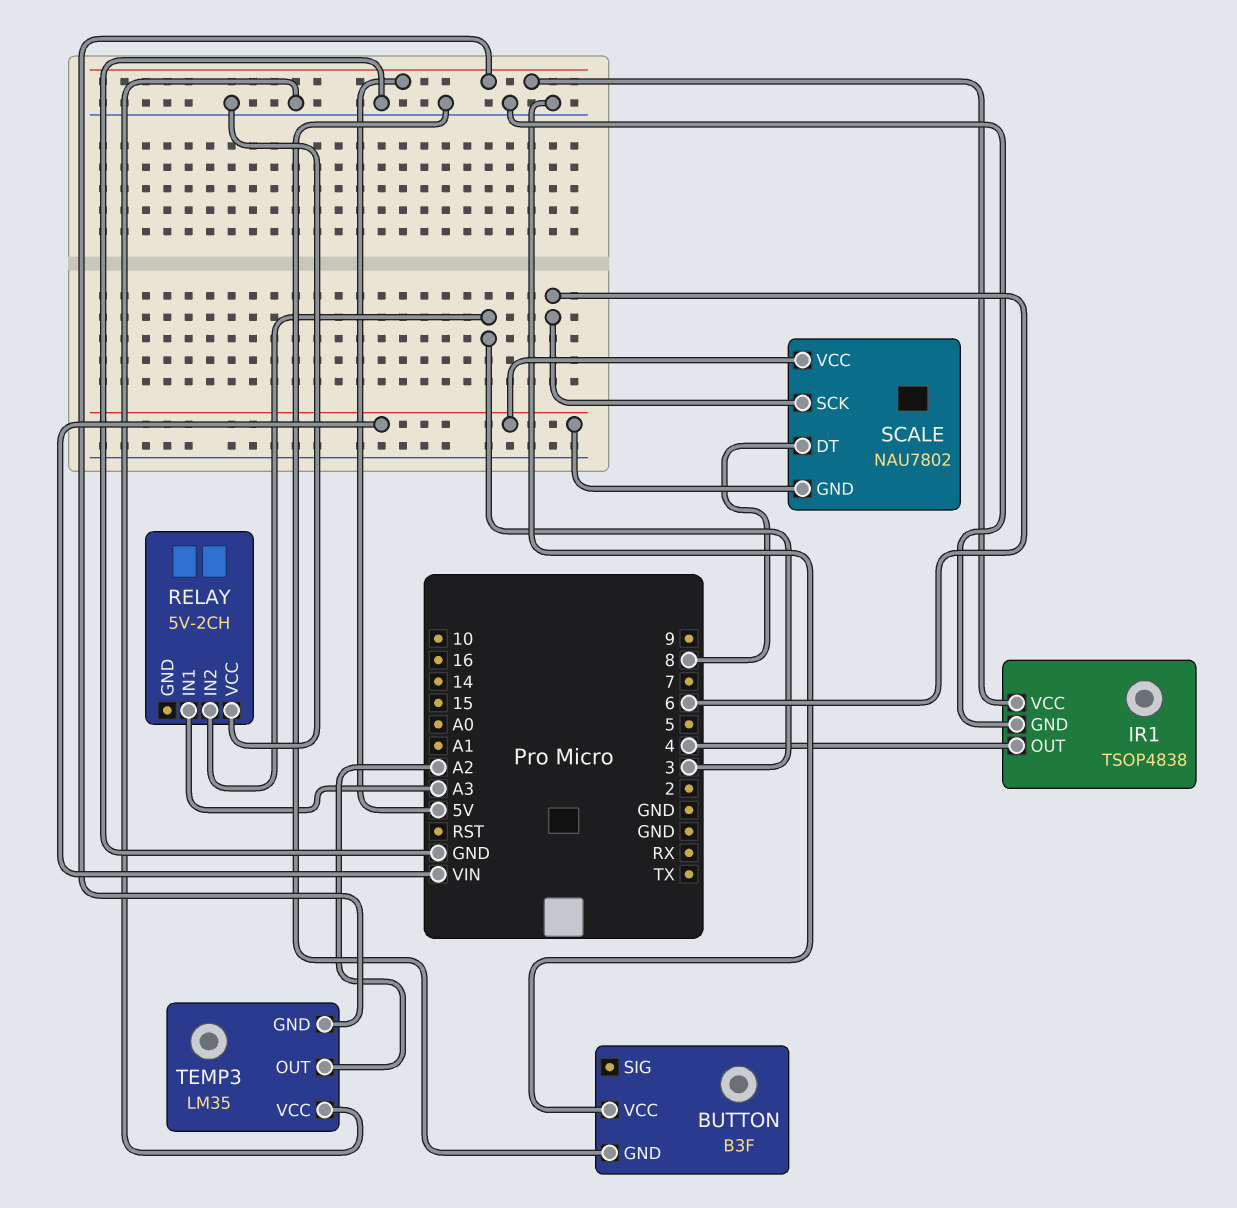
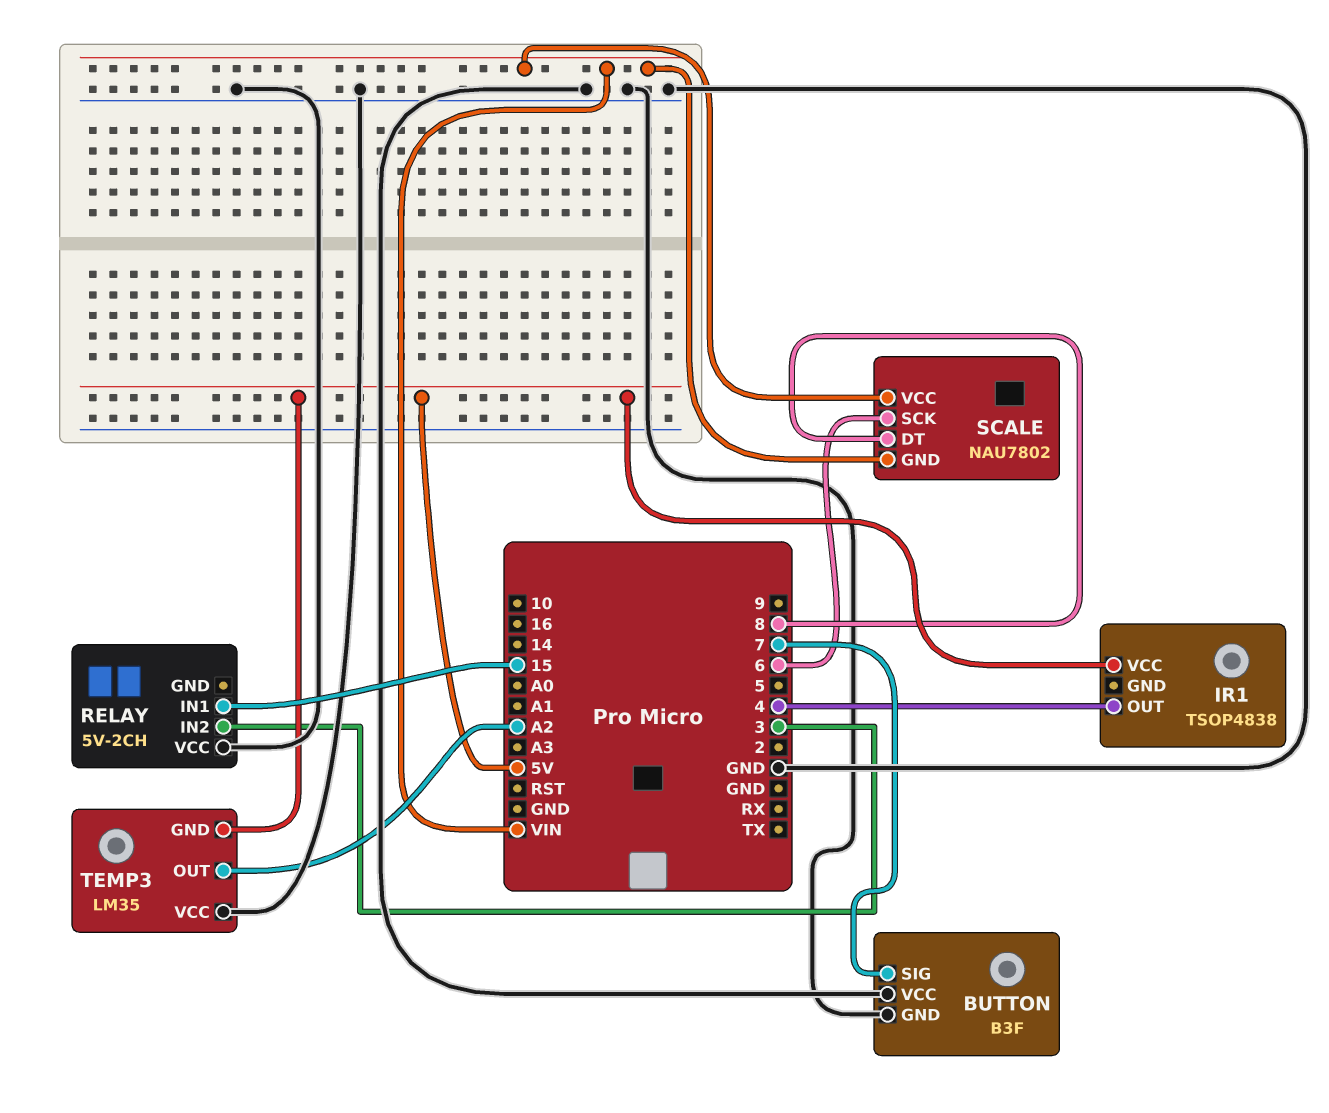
BUTTON pin SIG: none -> 7
IR1 pin GND: GND -> none
RELAY pin IN1: A3 -> 15

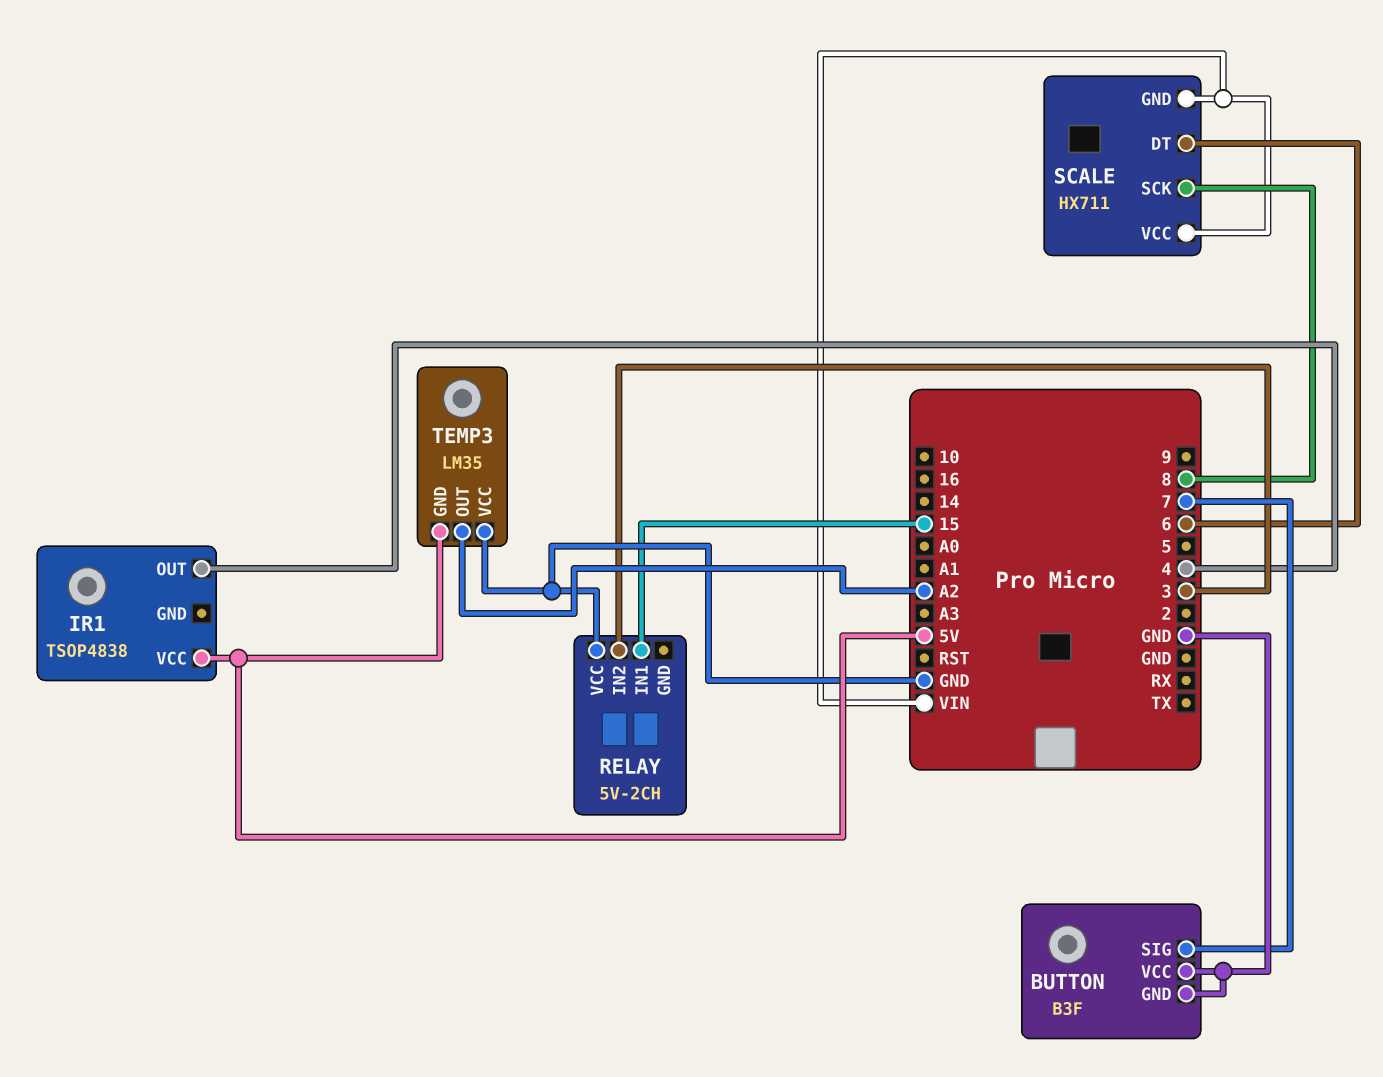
SCALE: NAU7802 -> HX711
SCALE pin DT: 8 -> 6
SCALE pin SCK: 6 -> 8

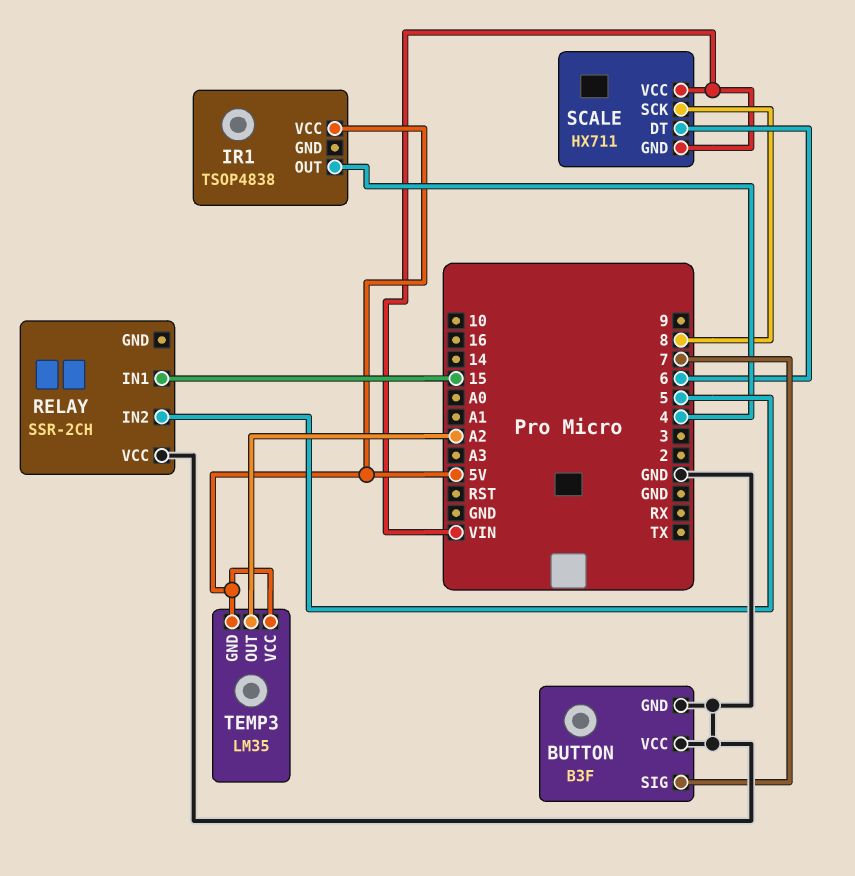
RELAY: 5V-2CH -> SSR-2CH
RELAY pin IN2: 3 -> 5
TEMP3 pin VCC: GND -> 5V

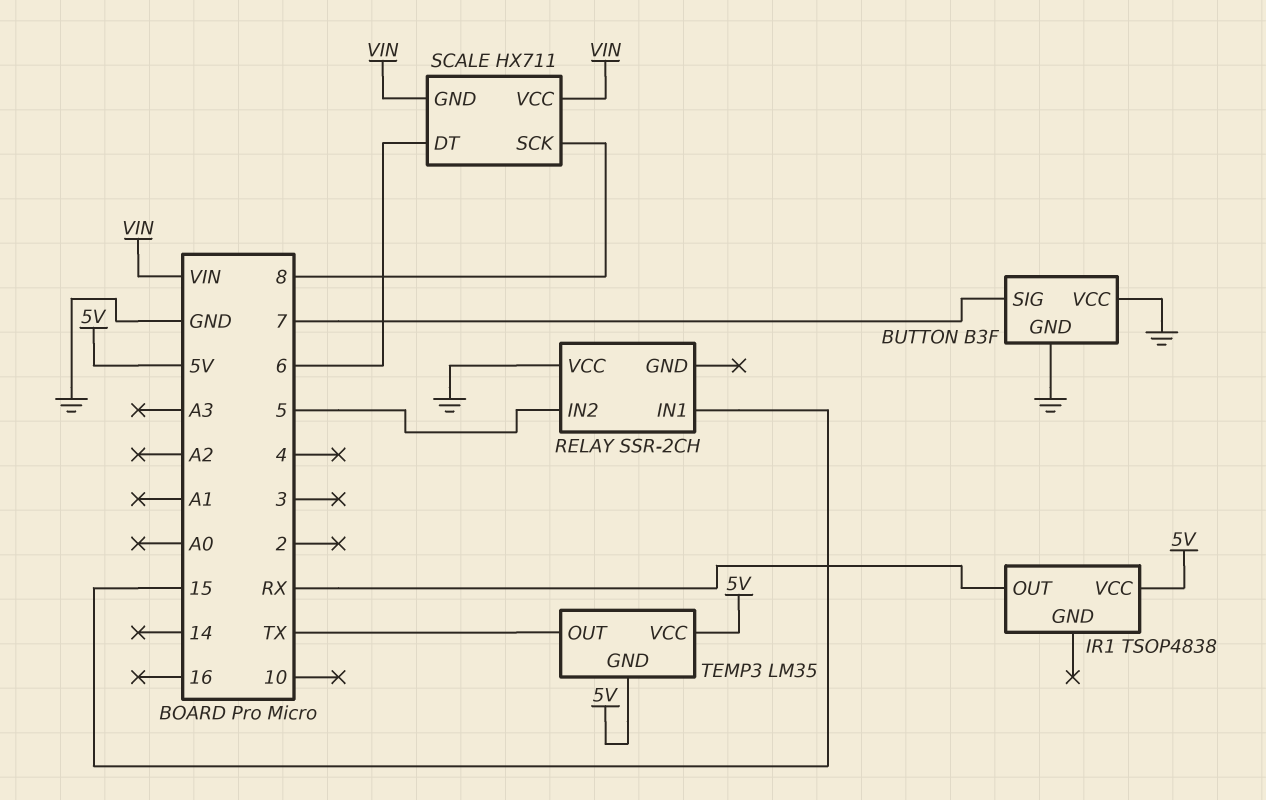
IR1 pin OUT: 4 -> RX
TEMP3 pin OUT: A2 -> TX

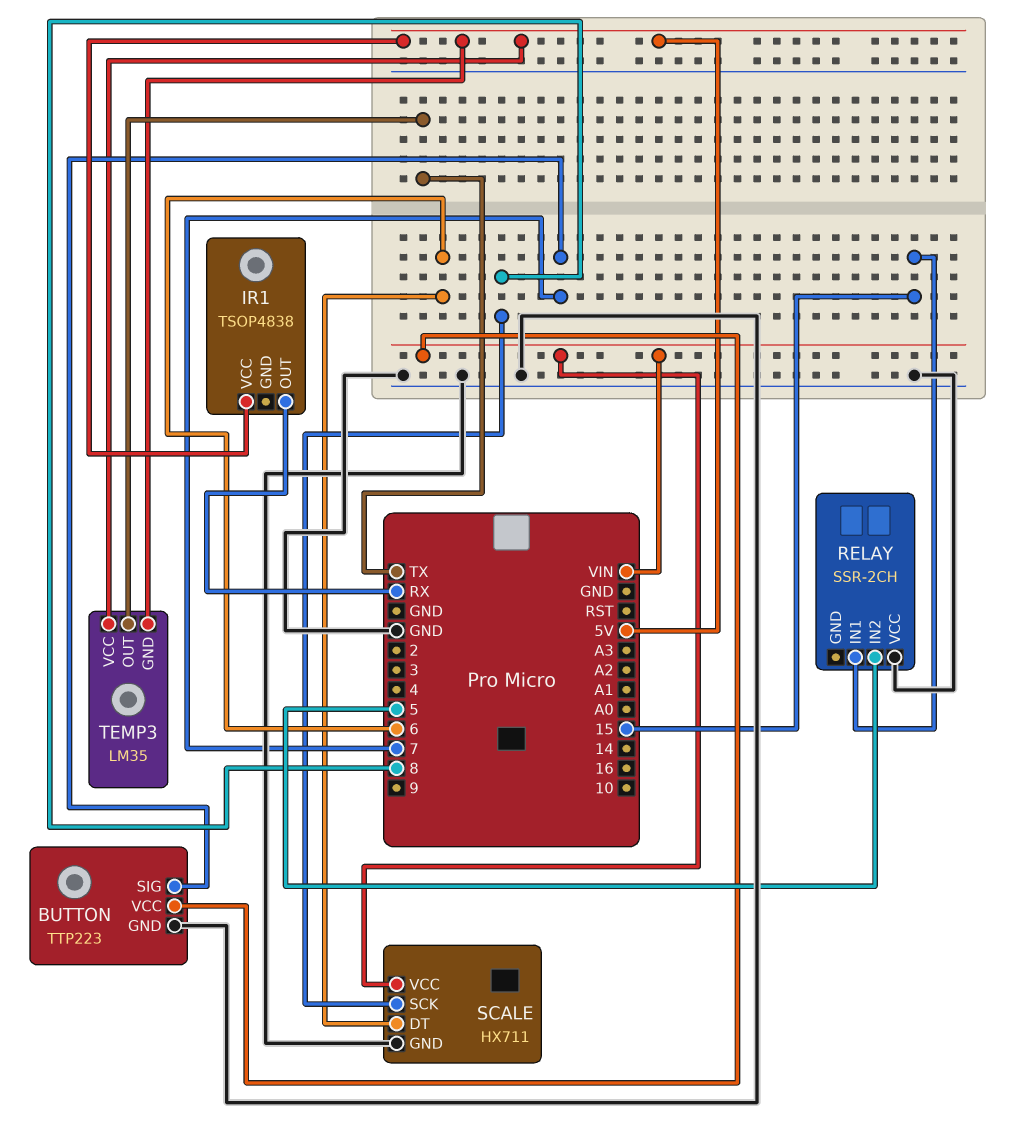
BUTTON: B3F -> TTP223
BUTTON pin VCC: GND -> VIN
SCALE pin GND: VIN -> GND

